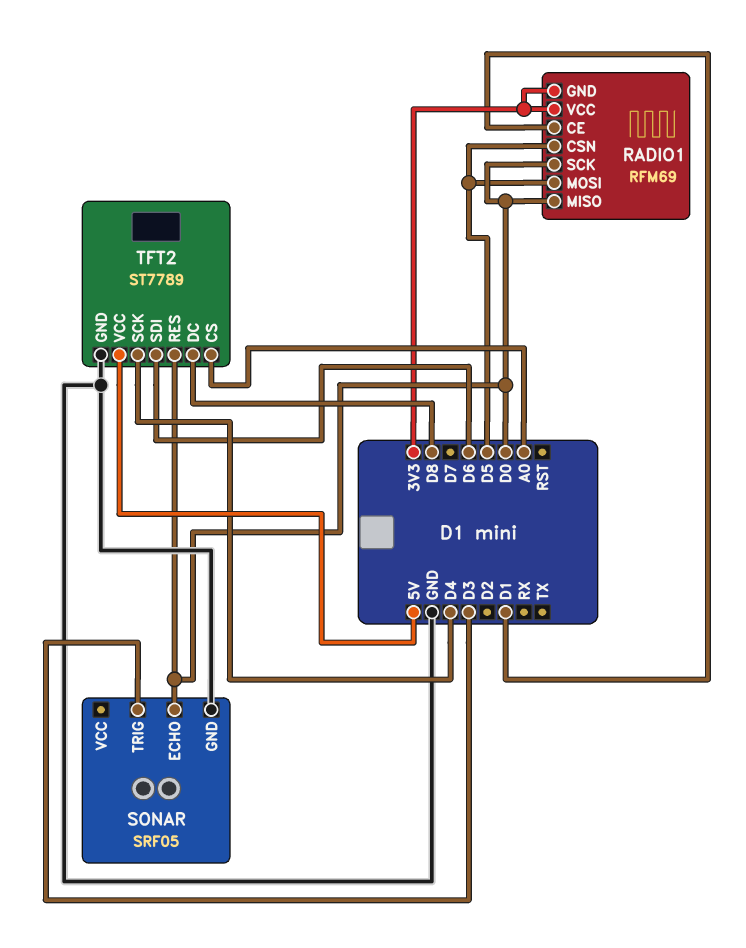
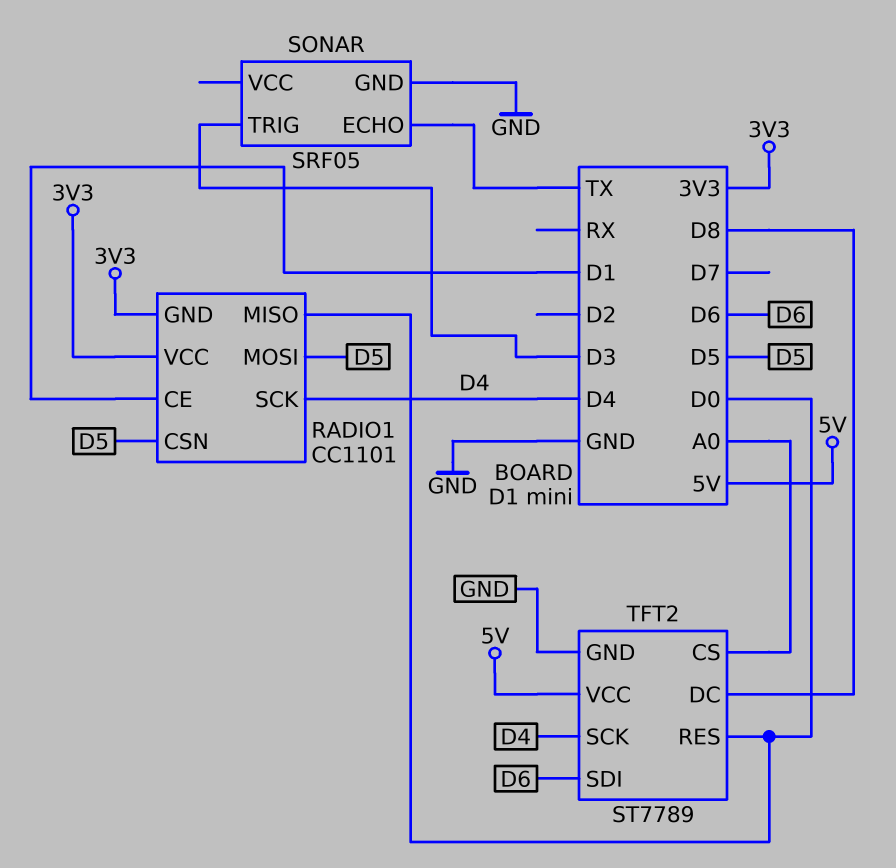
RADIO1: RFM69 -> CC1101
RADIO1 pin SCK: D0 -> D4
SONAR pin ECHO: D0 -> TX

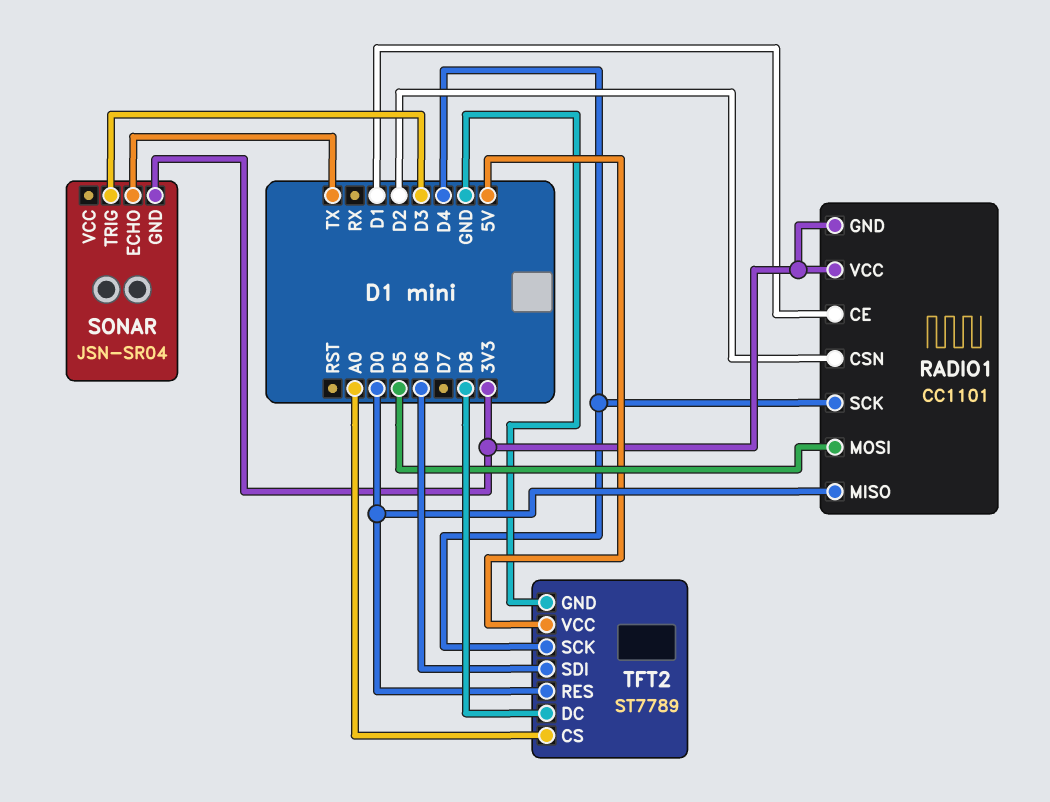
RADIO1 pin CSN: D5 -> D2
SONAR: SRF05 -> JSN-SR04
SONAR pin GND: GND -> 3V3

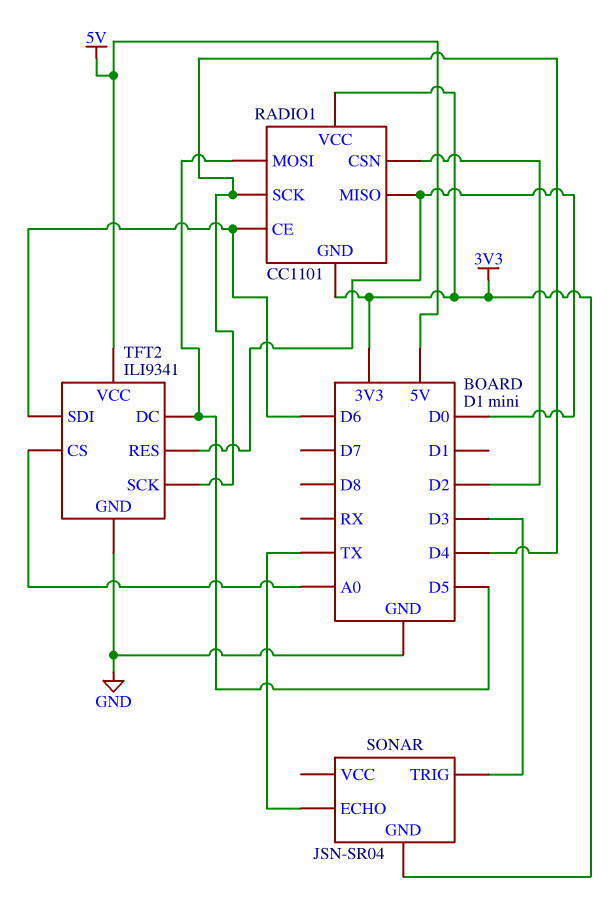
RADIO1 pin CE: D1 -> D6
TFT2: ST7789 -> ILI9341
TFT2 pin DC: D8 -> D5

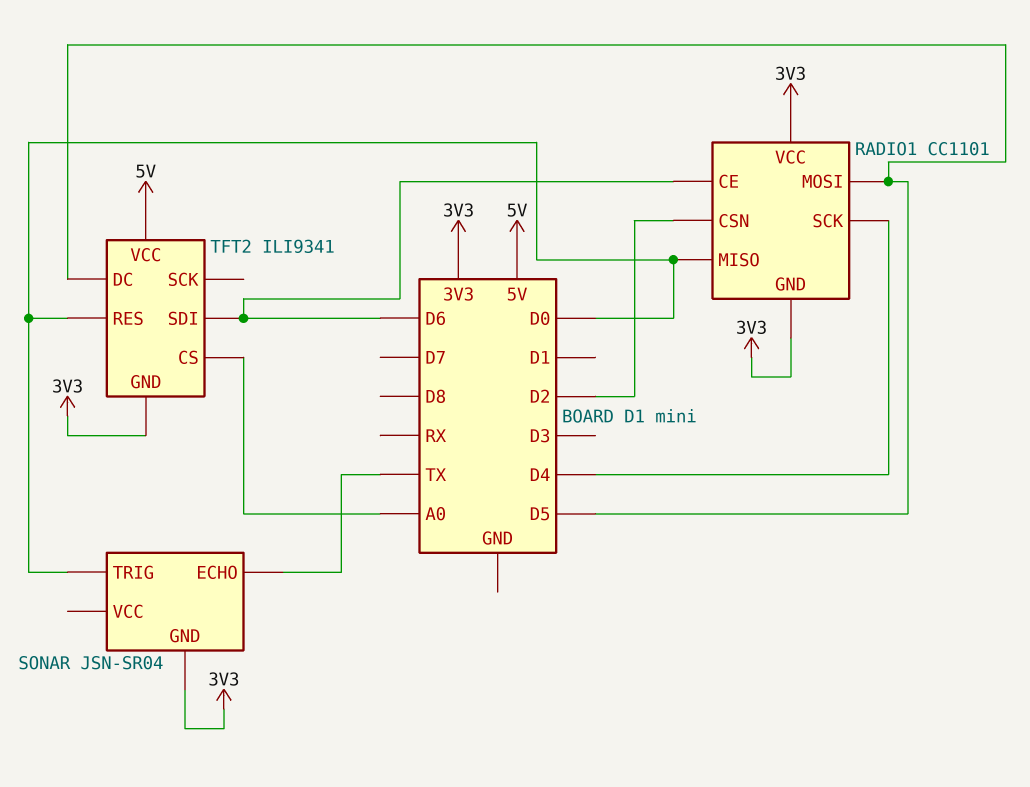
SONAR pin TRIG: D3 -> D0
TFT2 pin GND: GND -> 3V3
TFT2 pin SCK: D4 -> none

